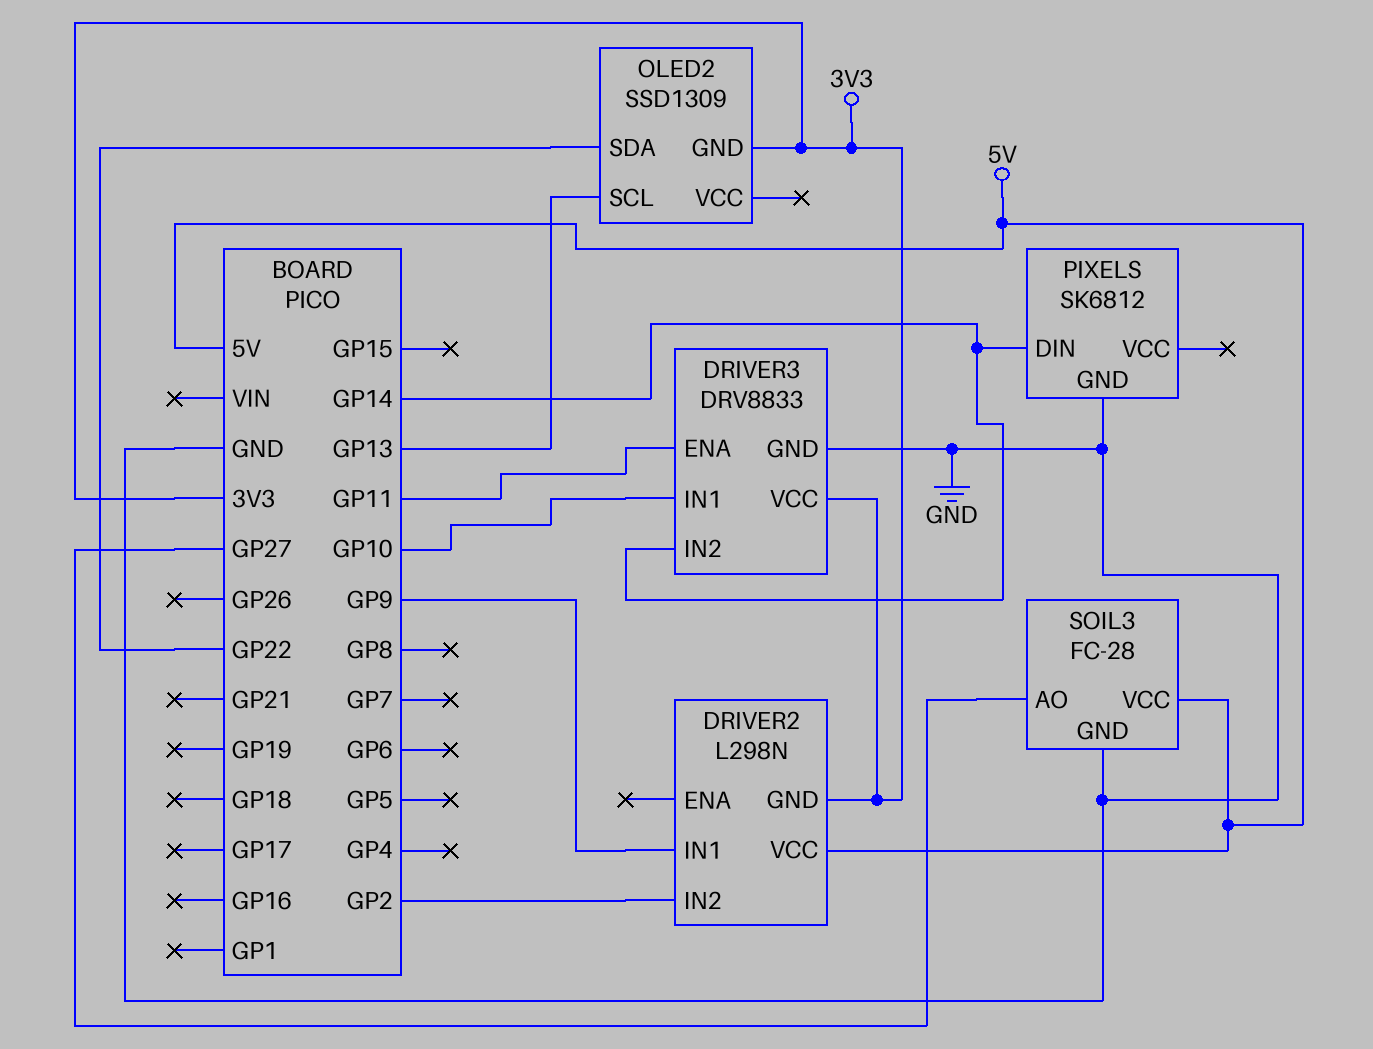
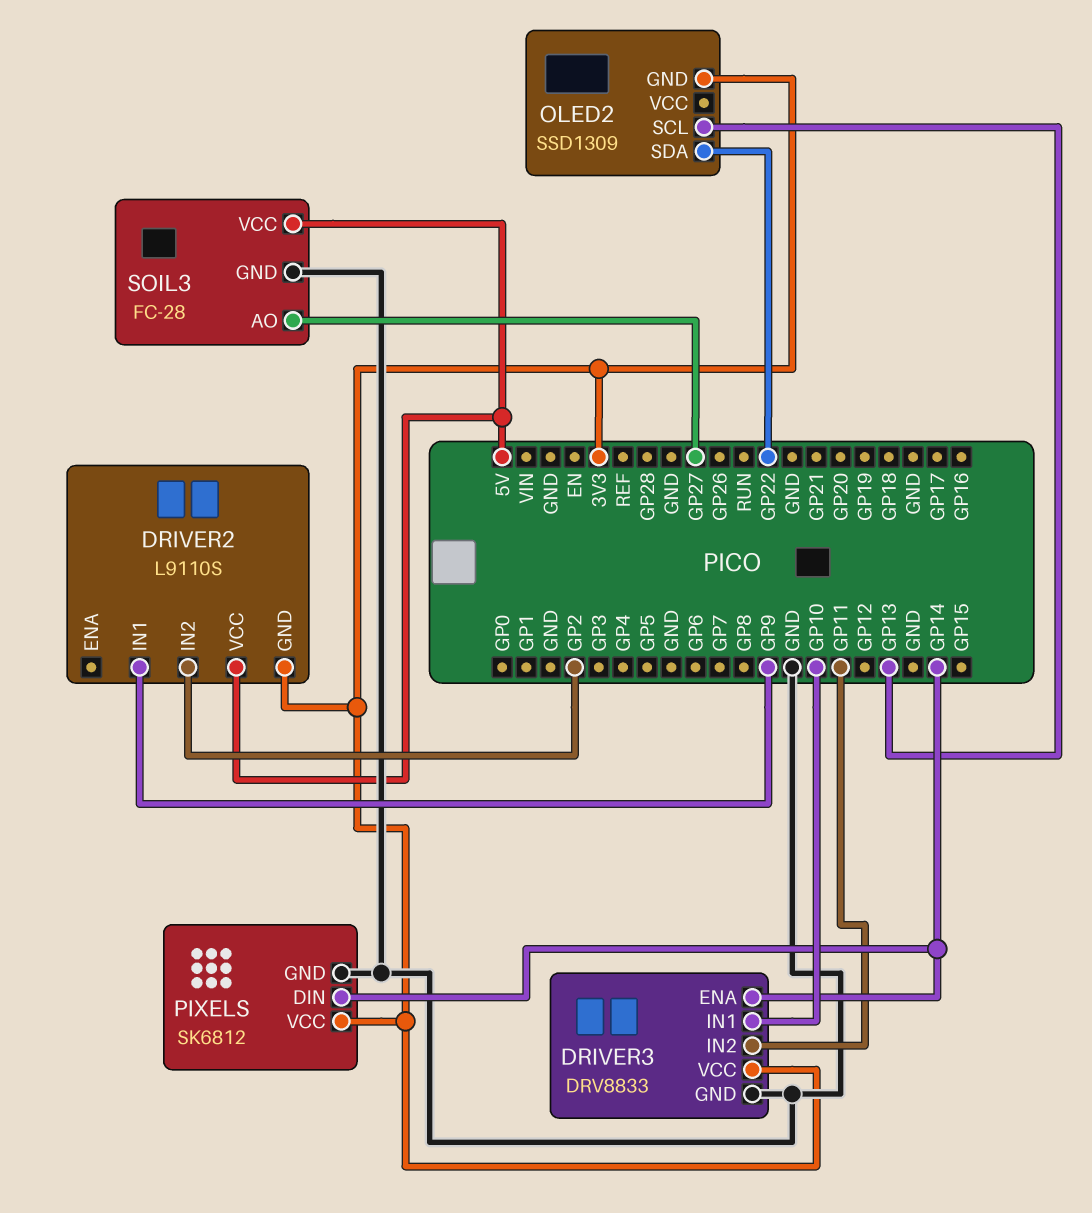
DRIVER2: L298N -> L9110S
DRIVER3 pin ENA: GP11 -> GP14
DRIVER3 pin IN2: GP14 -> GP11
PIXELS pin VCC: none -> 3V3

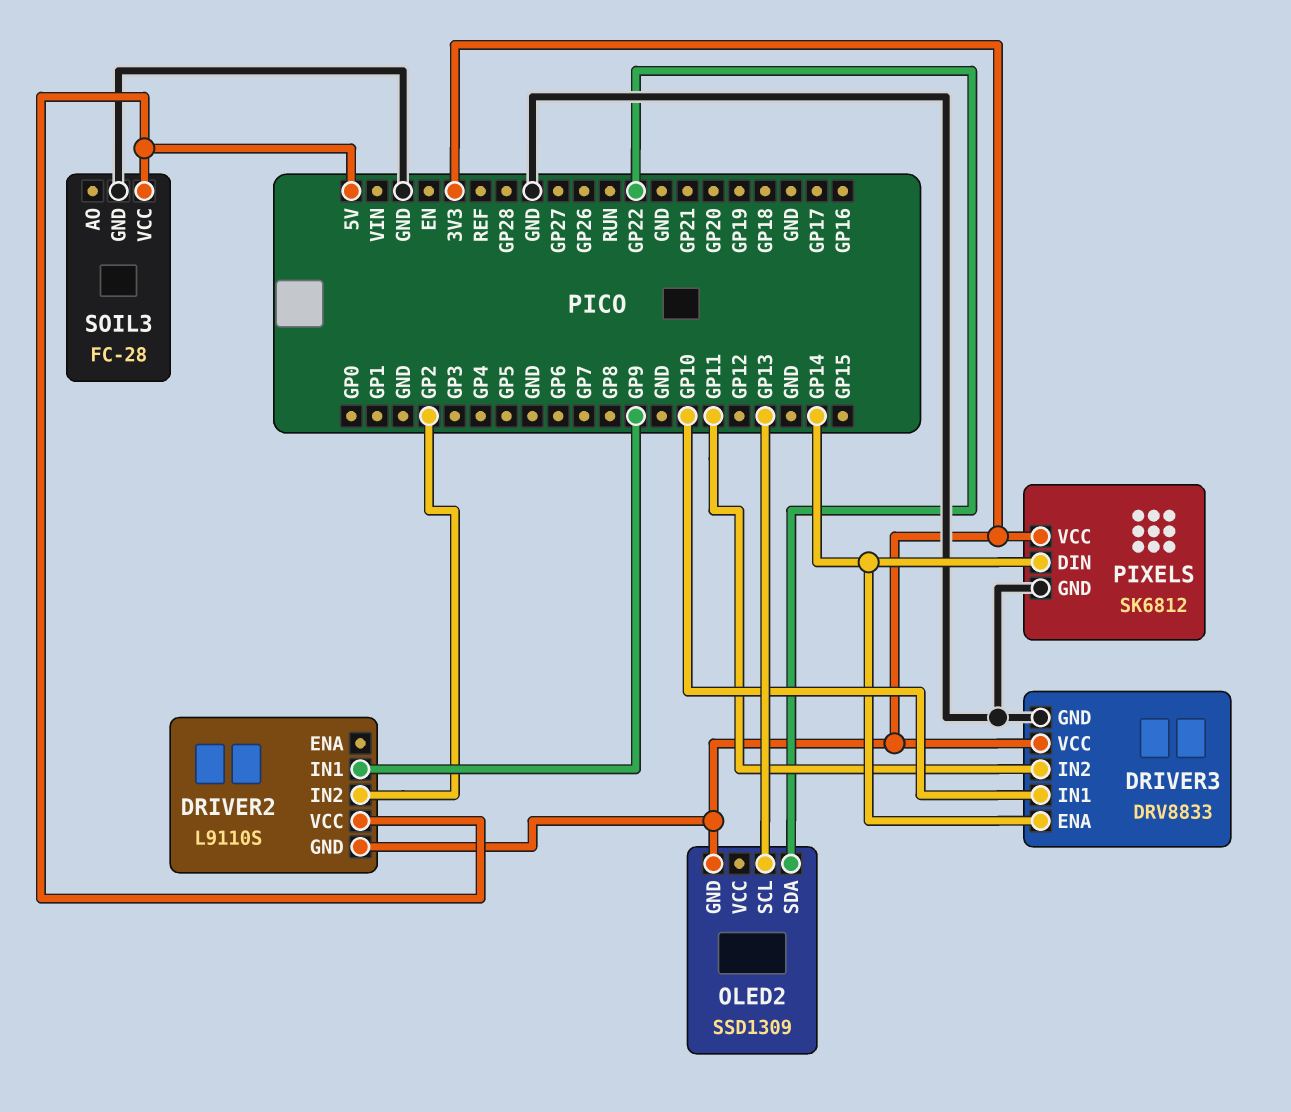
SOIL3 pin AO: GP27 -> none

